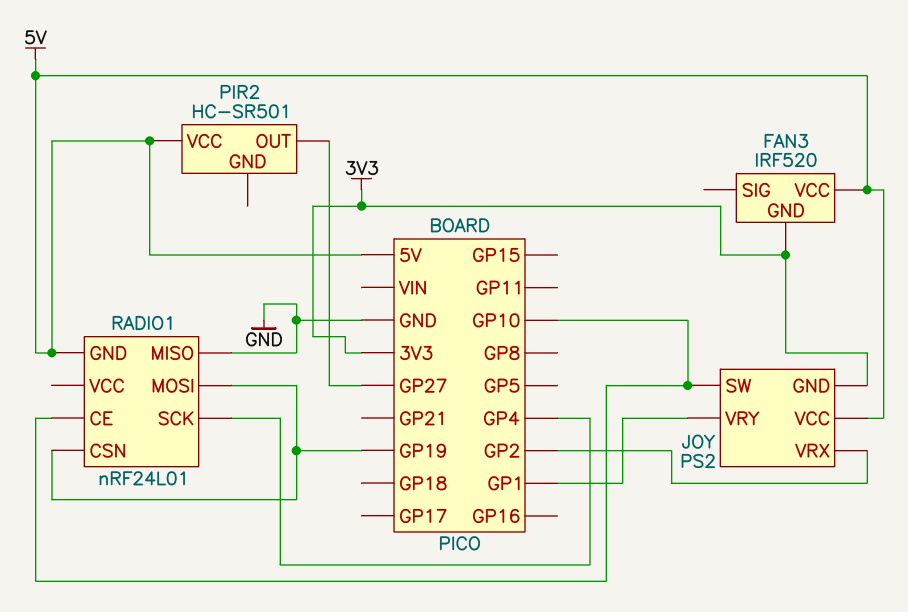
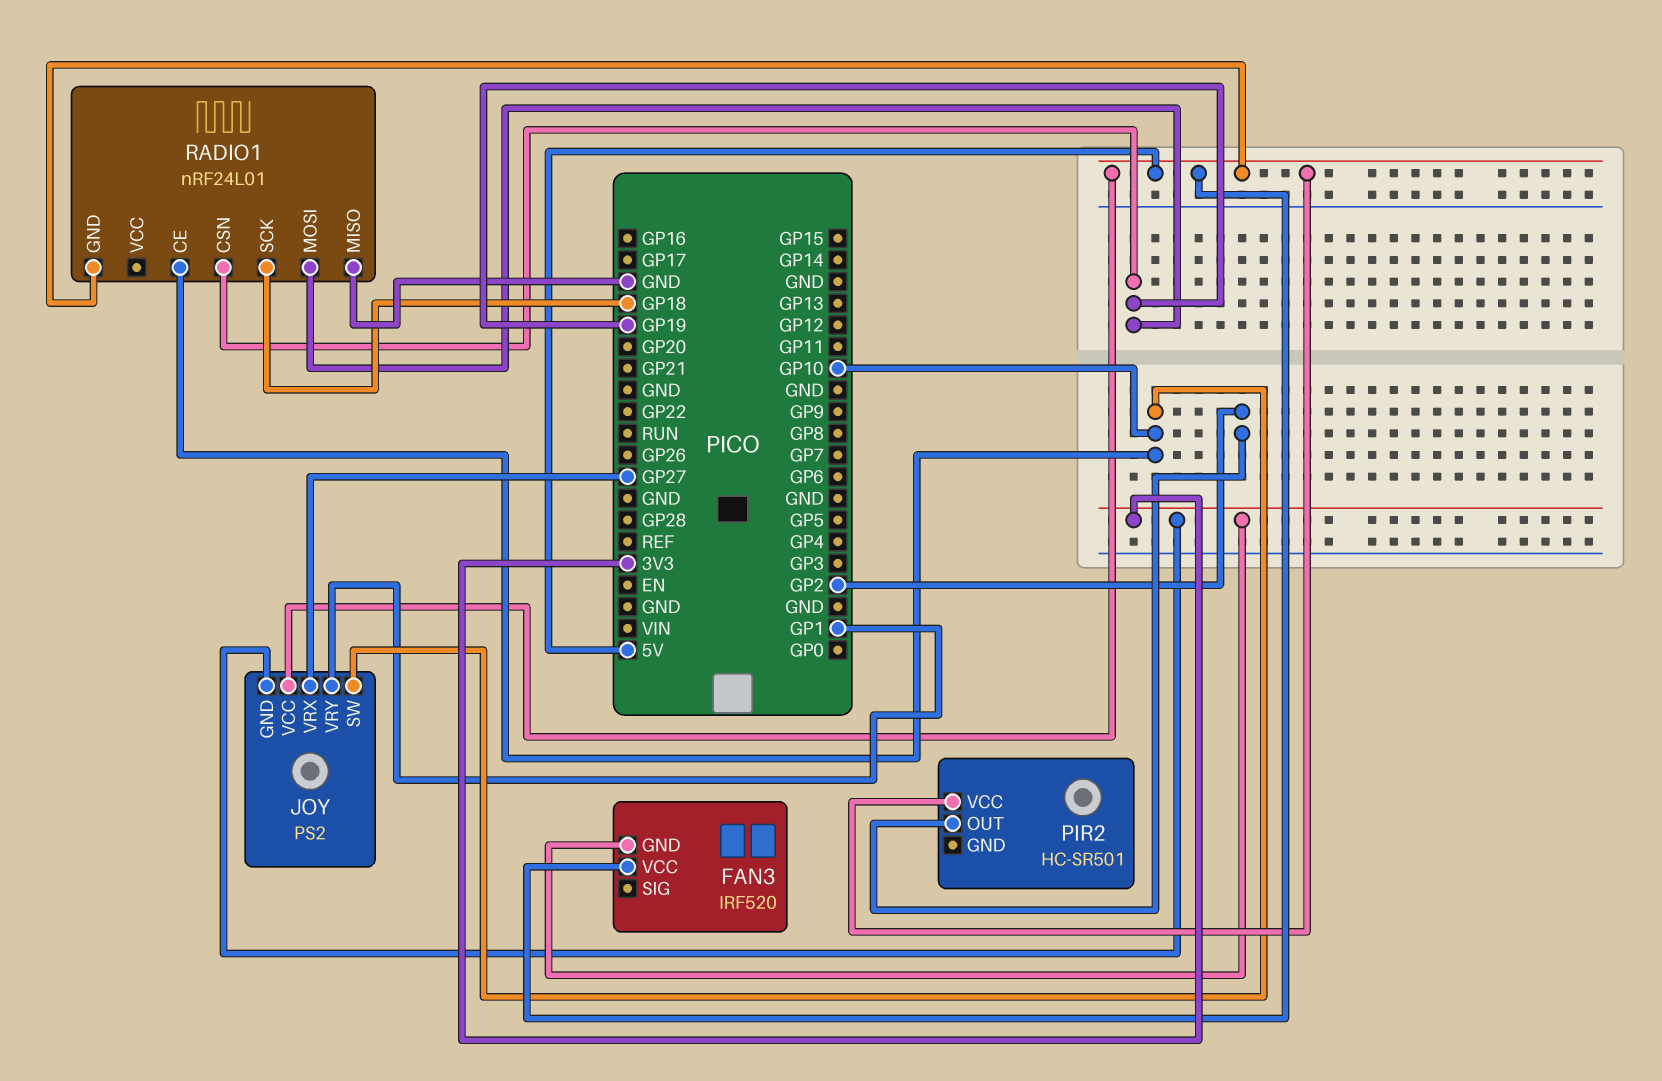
JOY pin VRX: GP2 -> GP27
PIR2 pin OUT: GP27 -> GP2
RADIO1 pin SCK: GP4 -> GP18

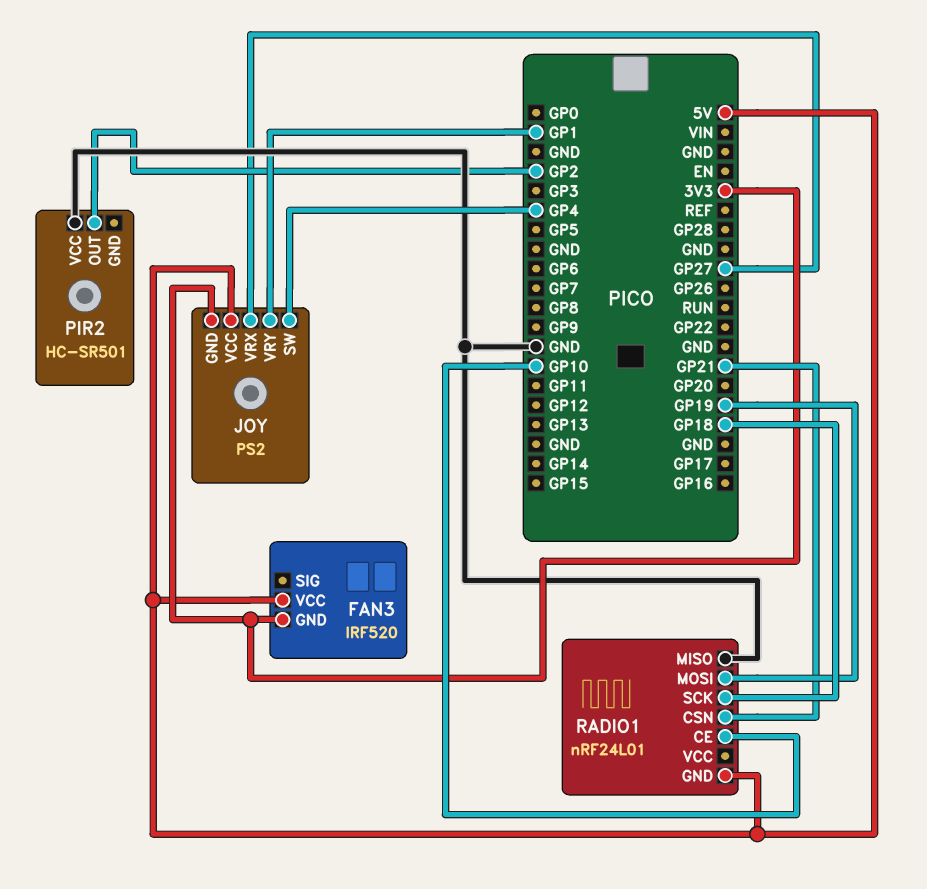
JOY pin SW: GP10 -> GP4
PIR2 pin VCC: 5V -> GND
RADIO1 pin CSN: GP19 -> GP21

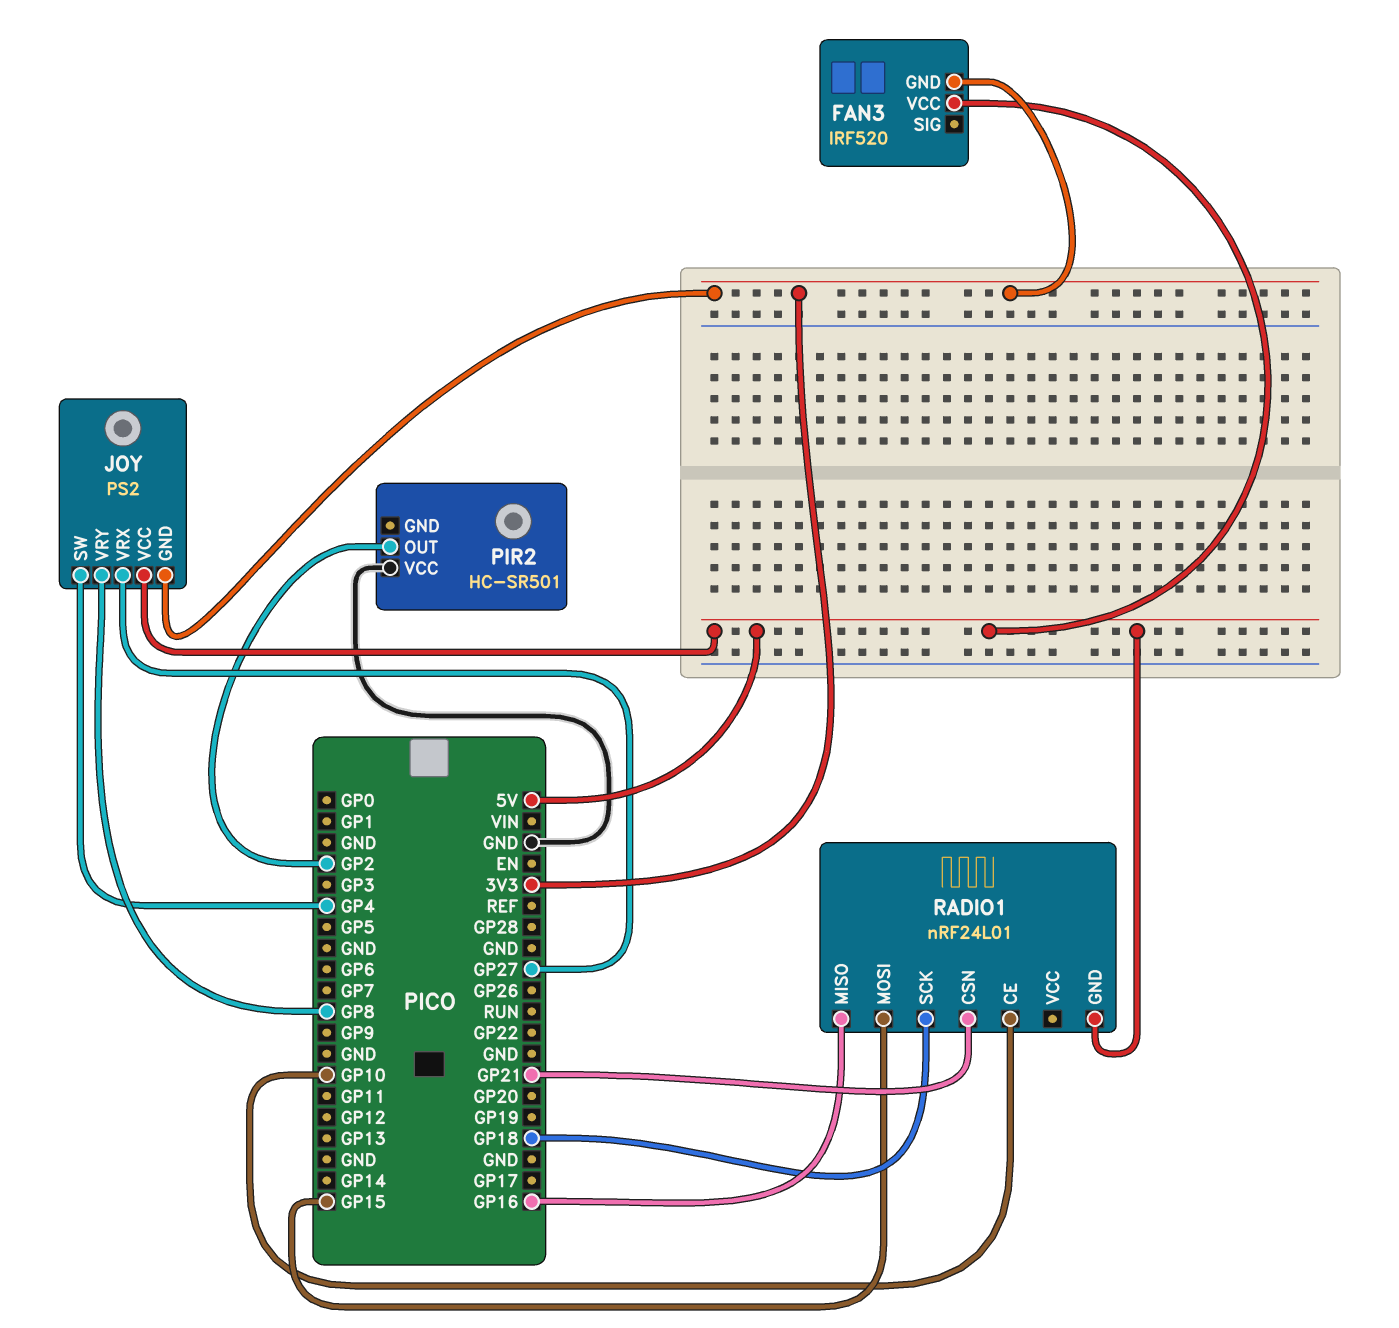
JOY pin VRY: GP1 -> GP8
RADIO1 pin MISO: GND -> GP16
RADIO1 pin MOSI: GP19 -> GP15

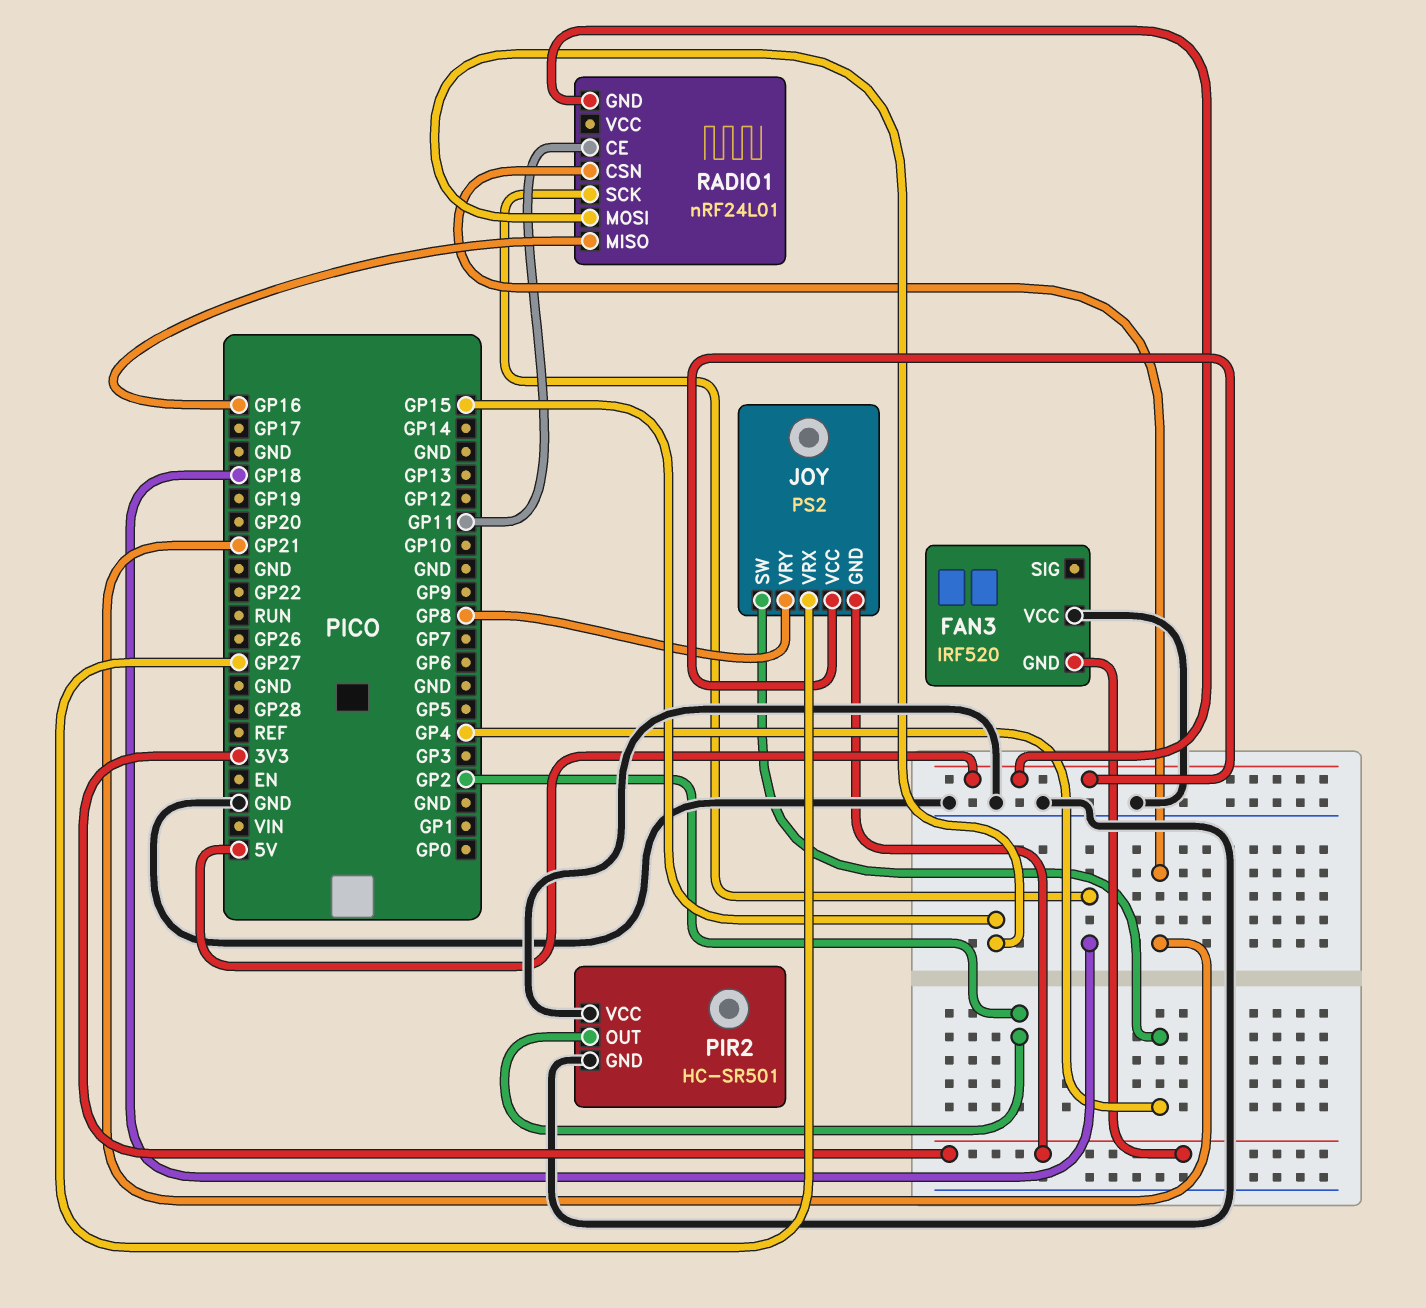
FAN3 pin VCC: 5V -> GND
PIR2 pin GND: none -> GND
RADIO1 pin CE: GP10 -> GP11

